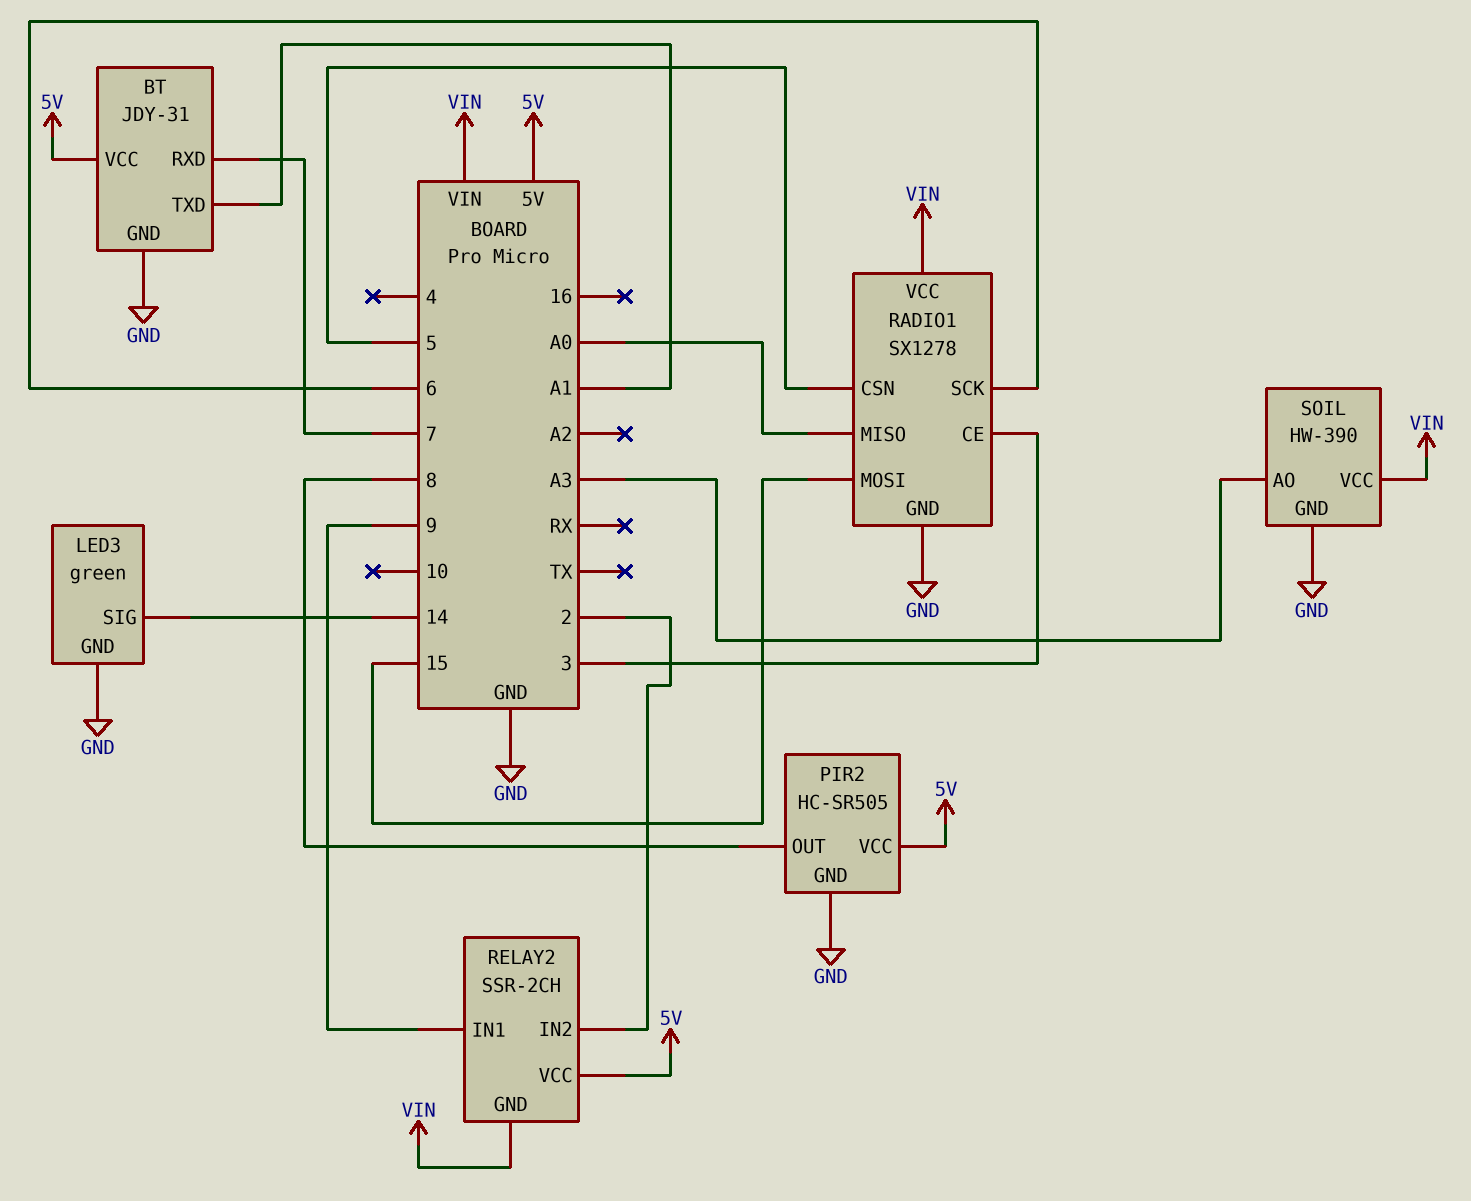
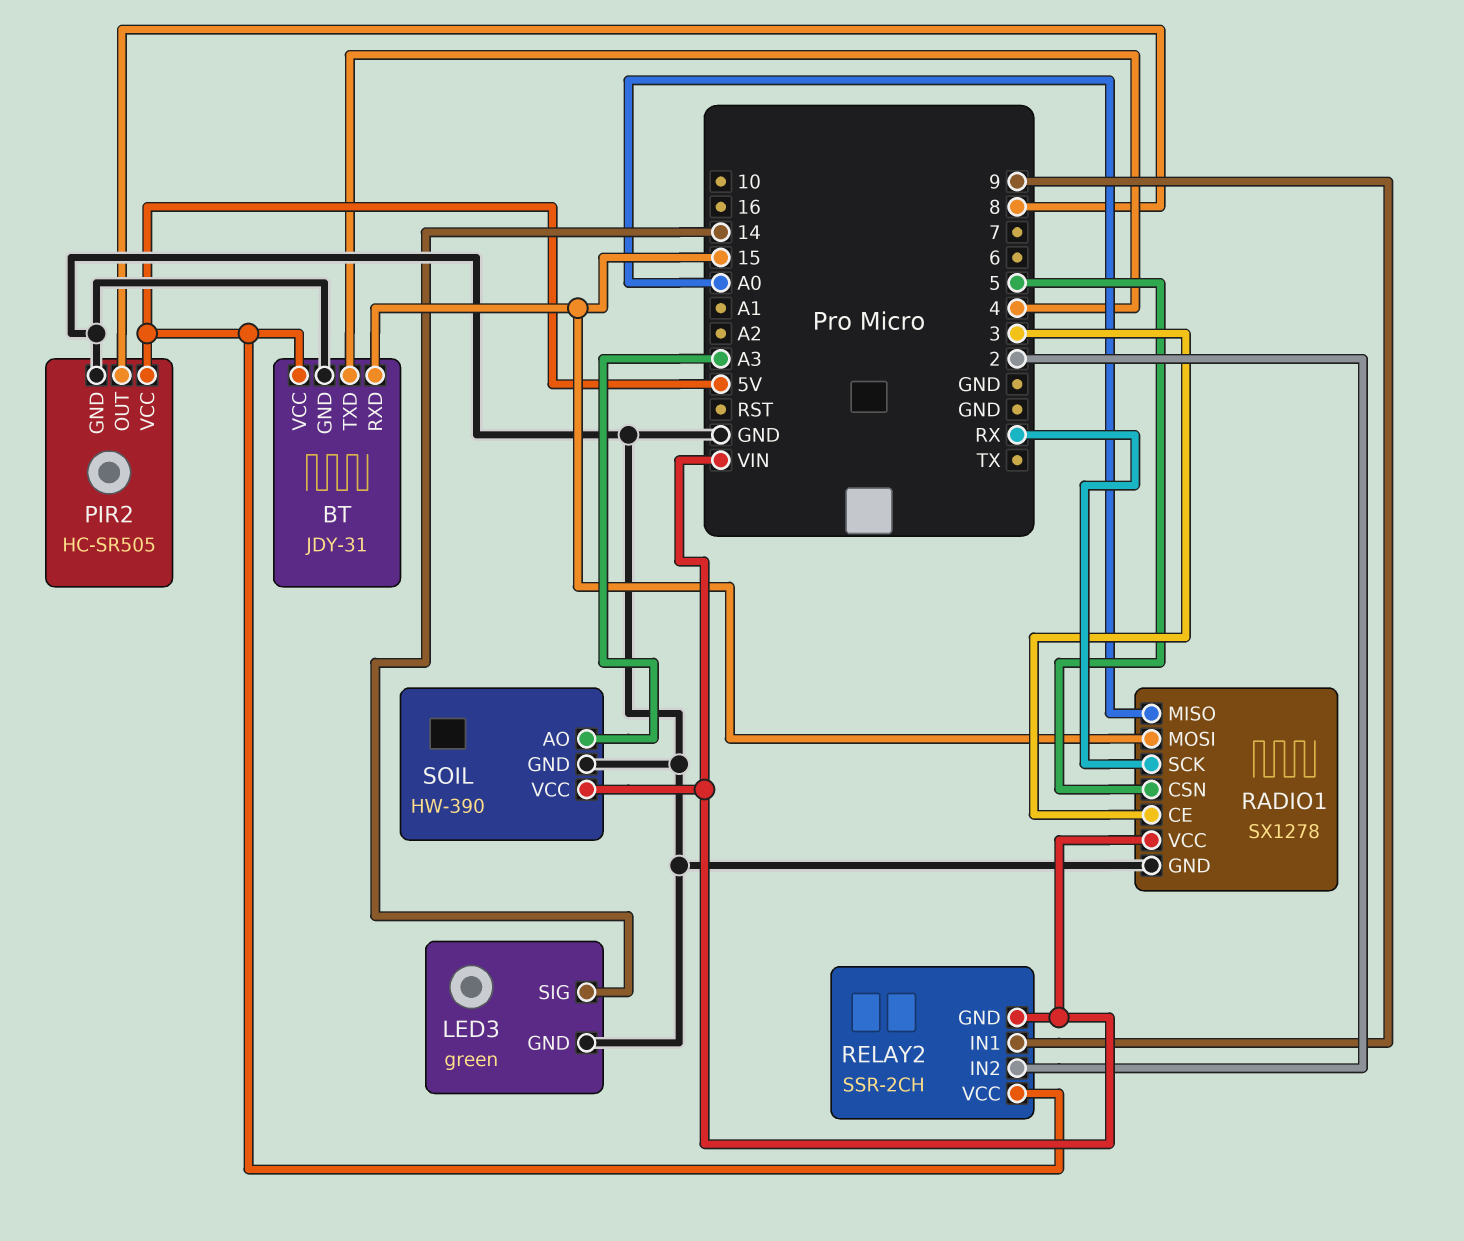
BT pin RXD: 7 -> 15
BT pin TXD: A1 -> 4
RADIO1 pin SCK: 6 -> RX

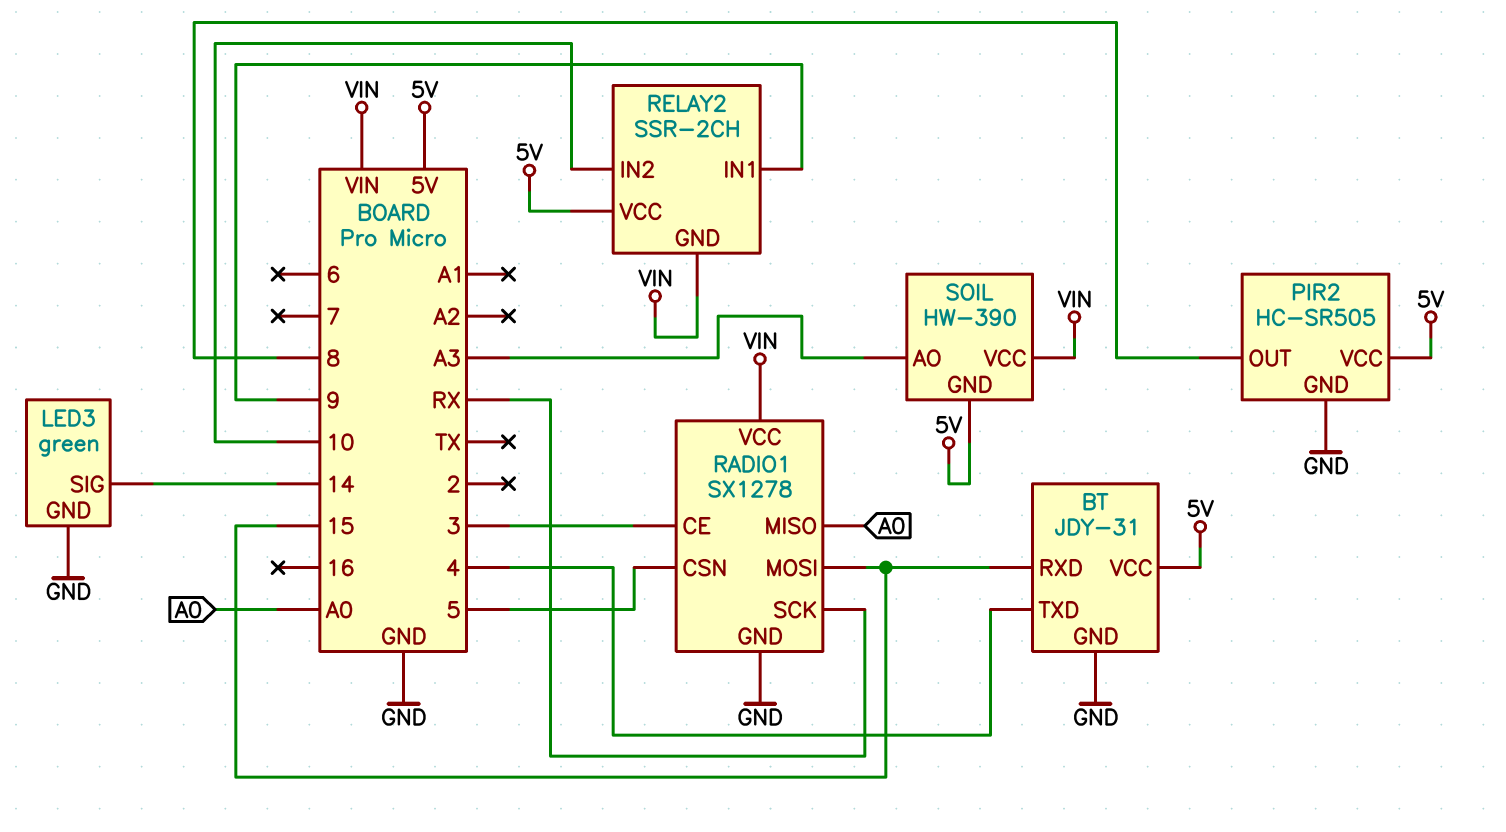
RELAY2 pin IN2: 2 -> 10
SOIL pin GND: GND -> 5V

